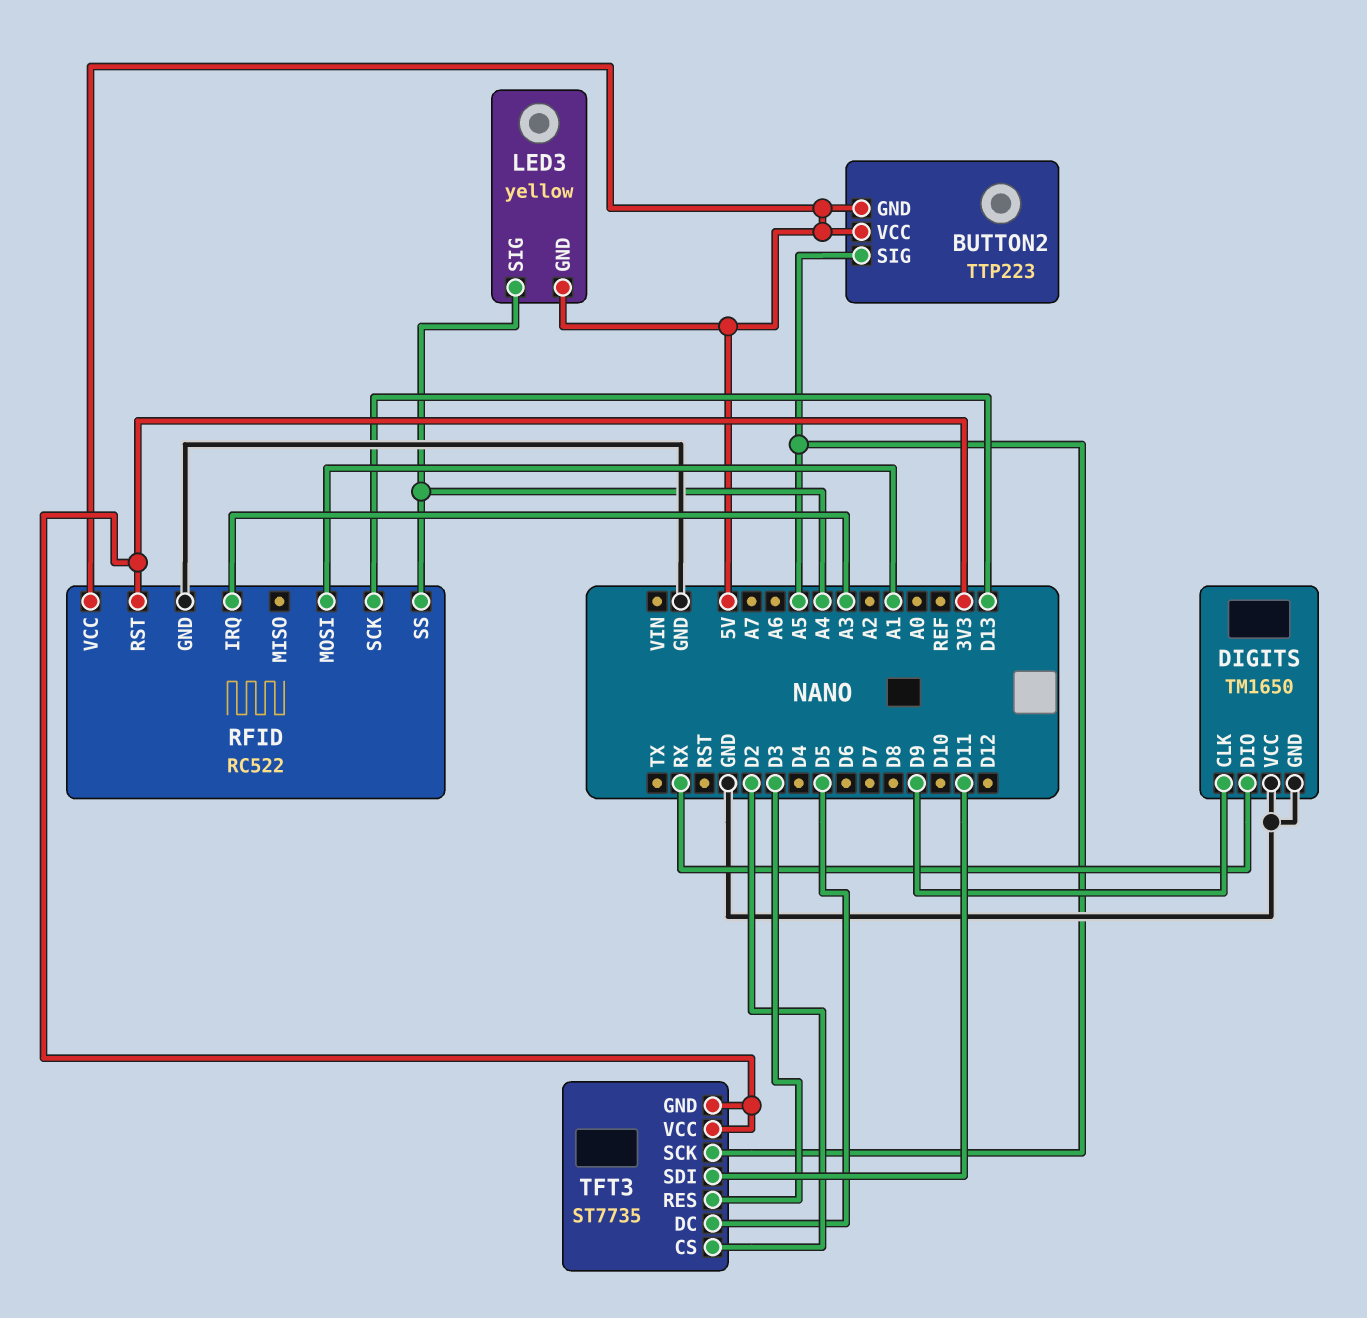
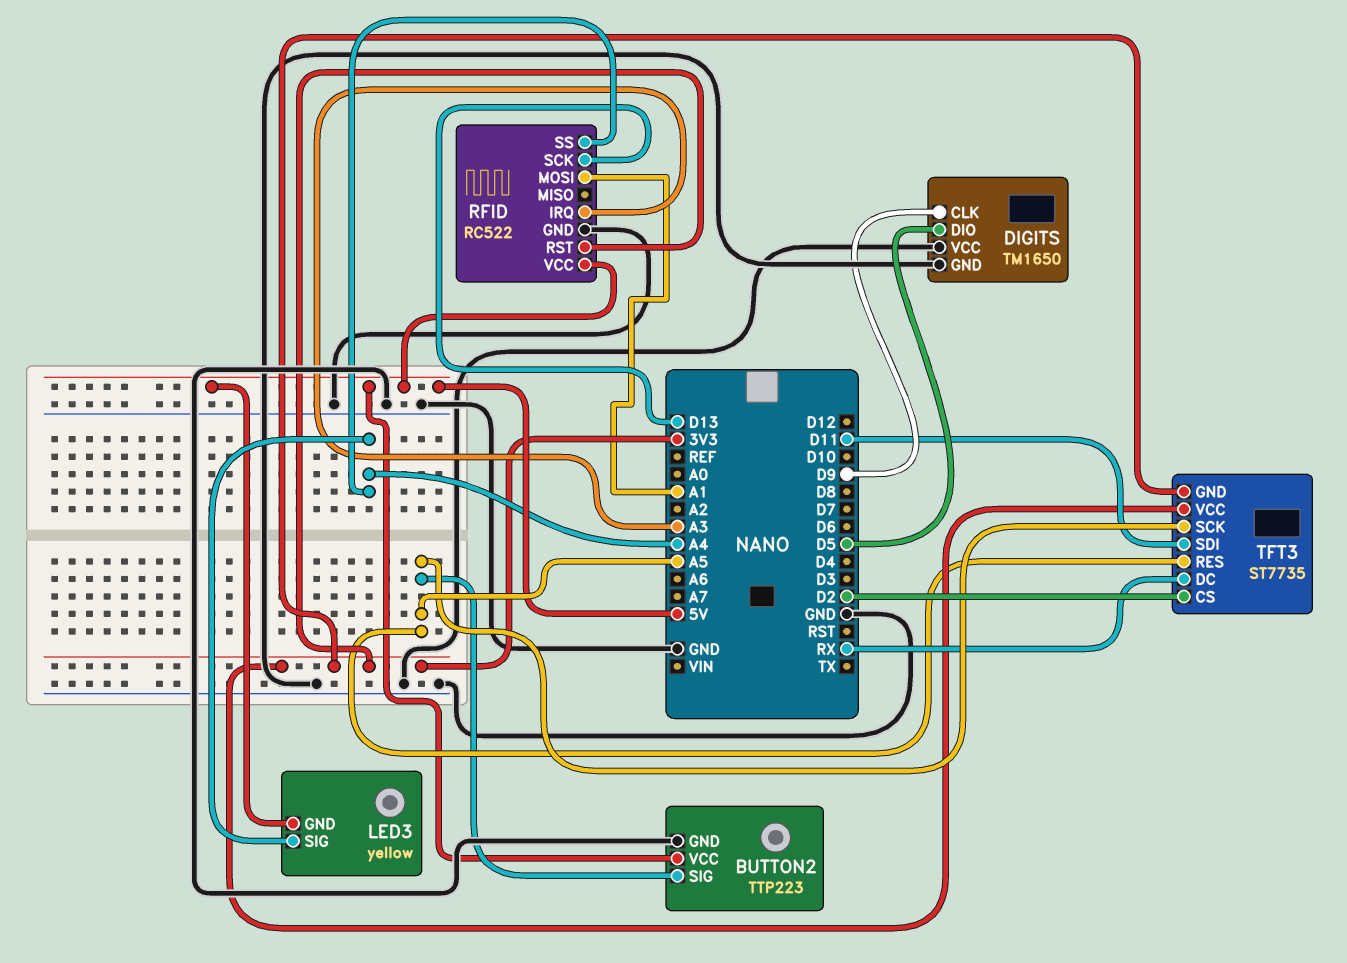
BUTTON2 pin GND: 5V -> GND
DIGITS pin DIO: RX -> D5
TFT3 pin DC: D5 -> RX
TFT3 pin RES: D3 -> A5

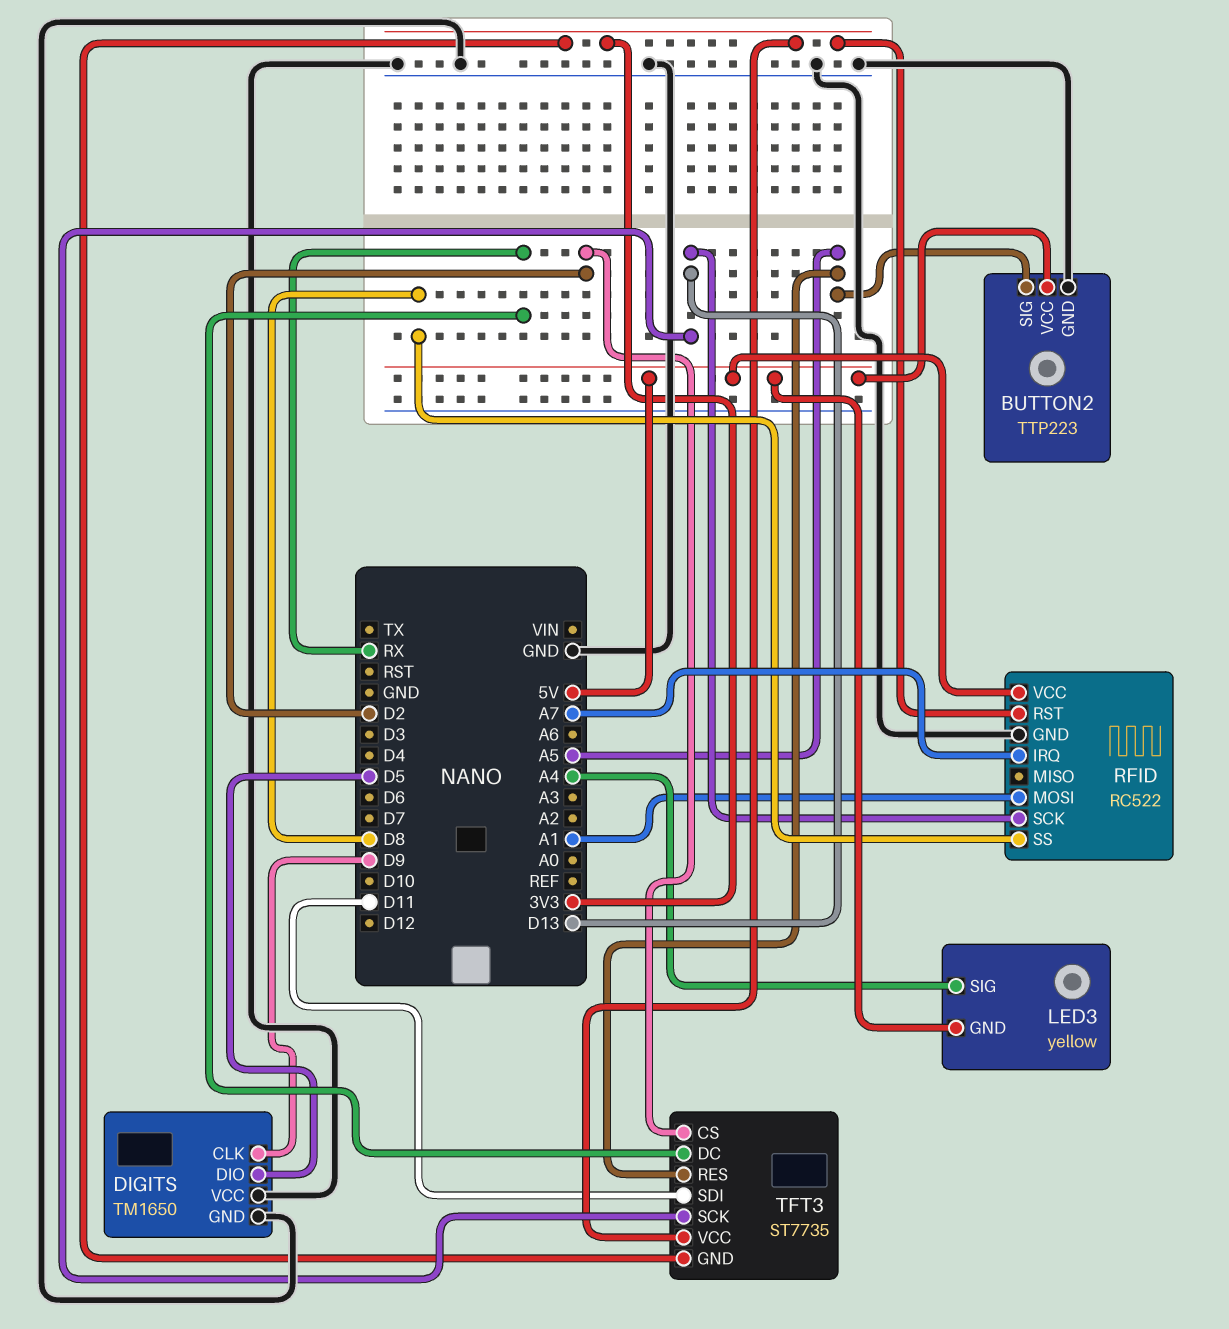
RFID pin IRQ: A3 -> A7
RFID pin SS: A4 -> D8
TFT3 pin SCK: A5 -> D13

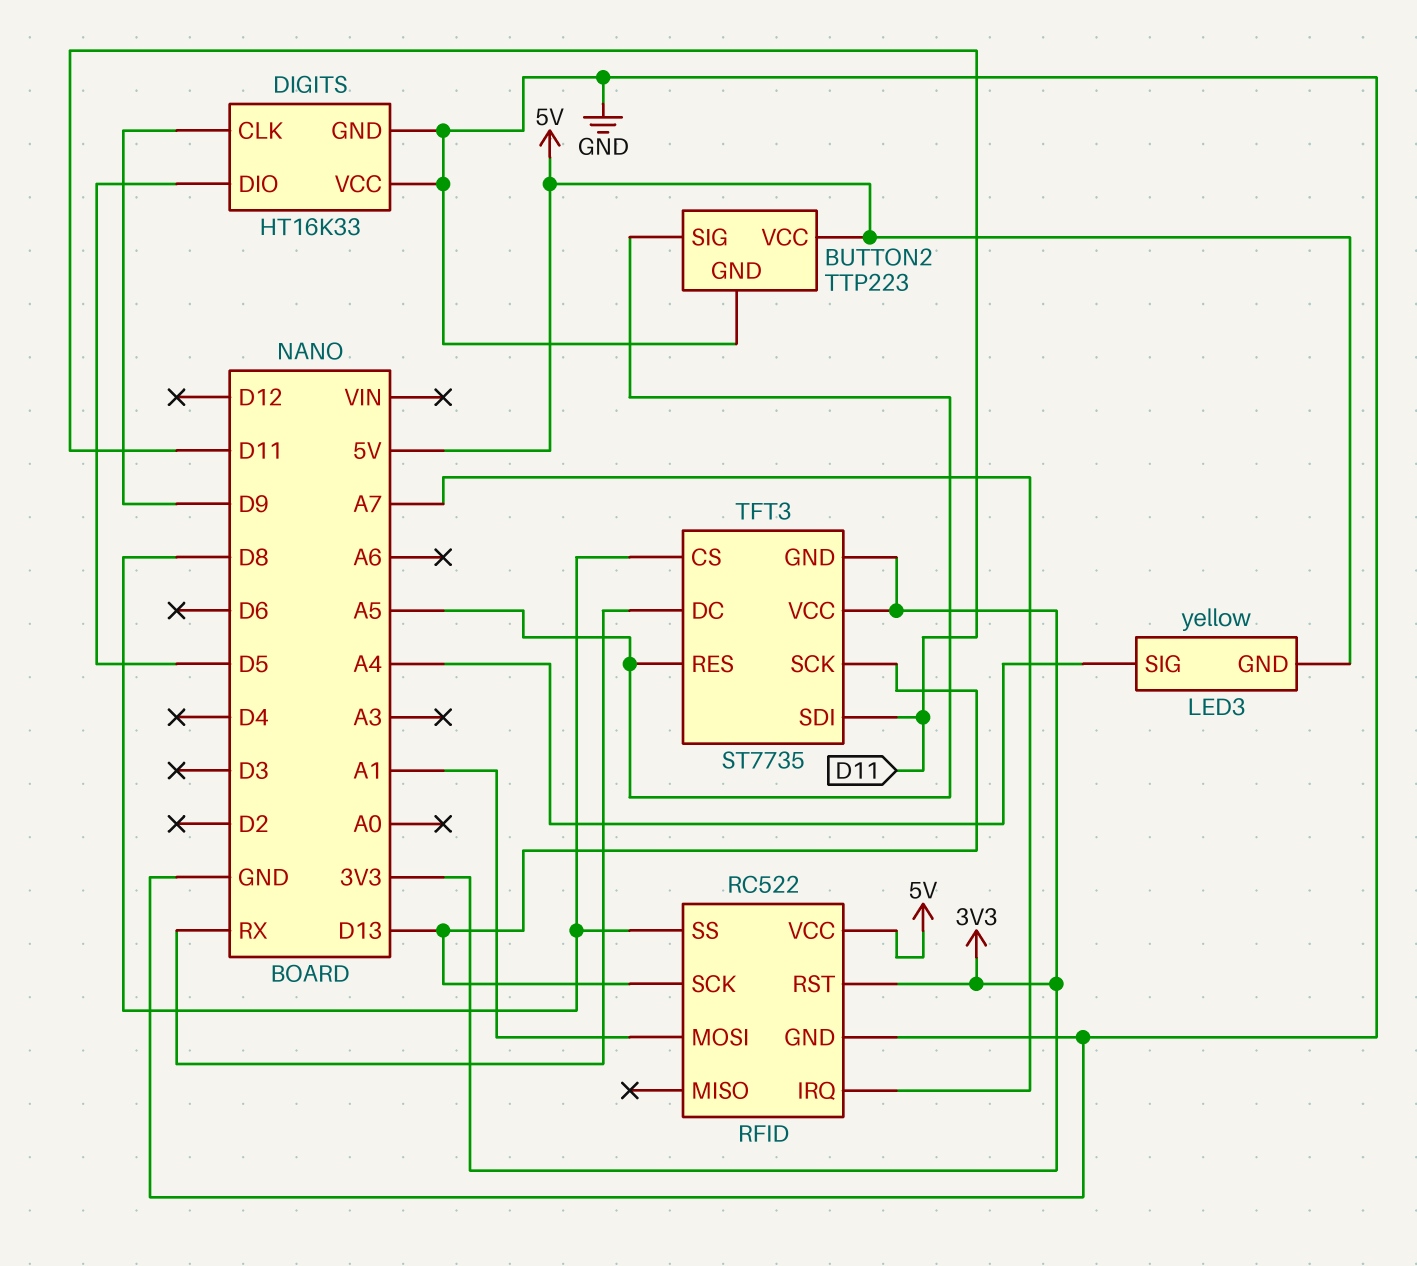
DIGITS: TM1650 -> HT16K33
TFT3 pin CS: D2 -> D8

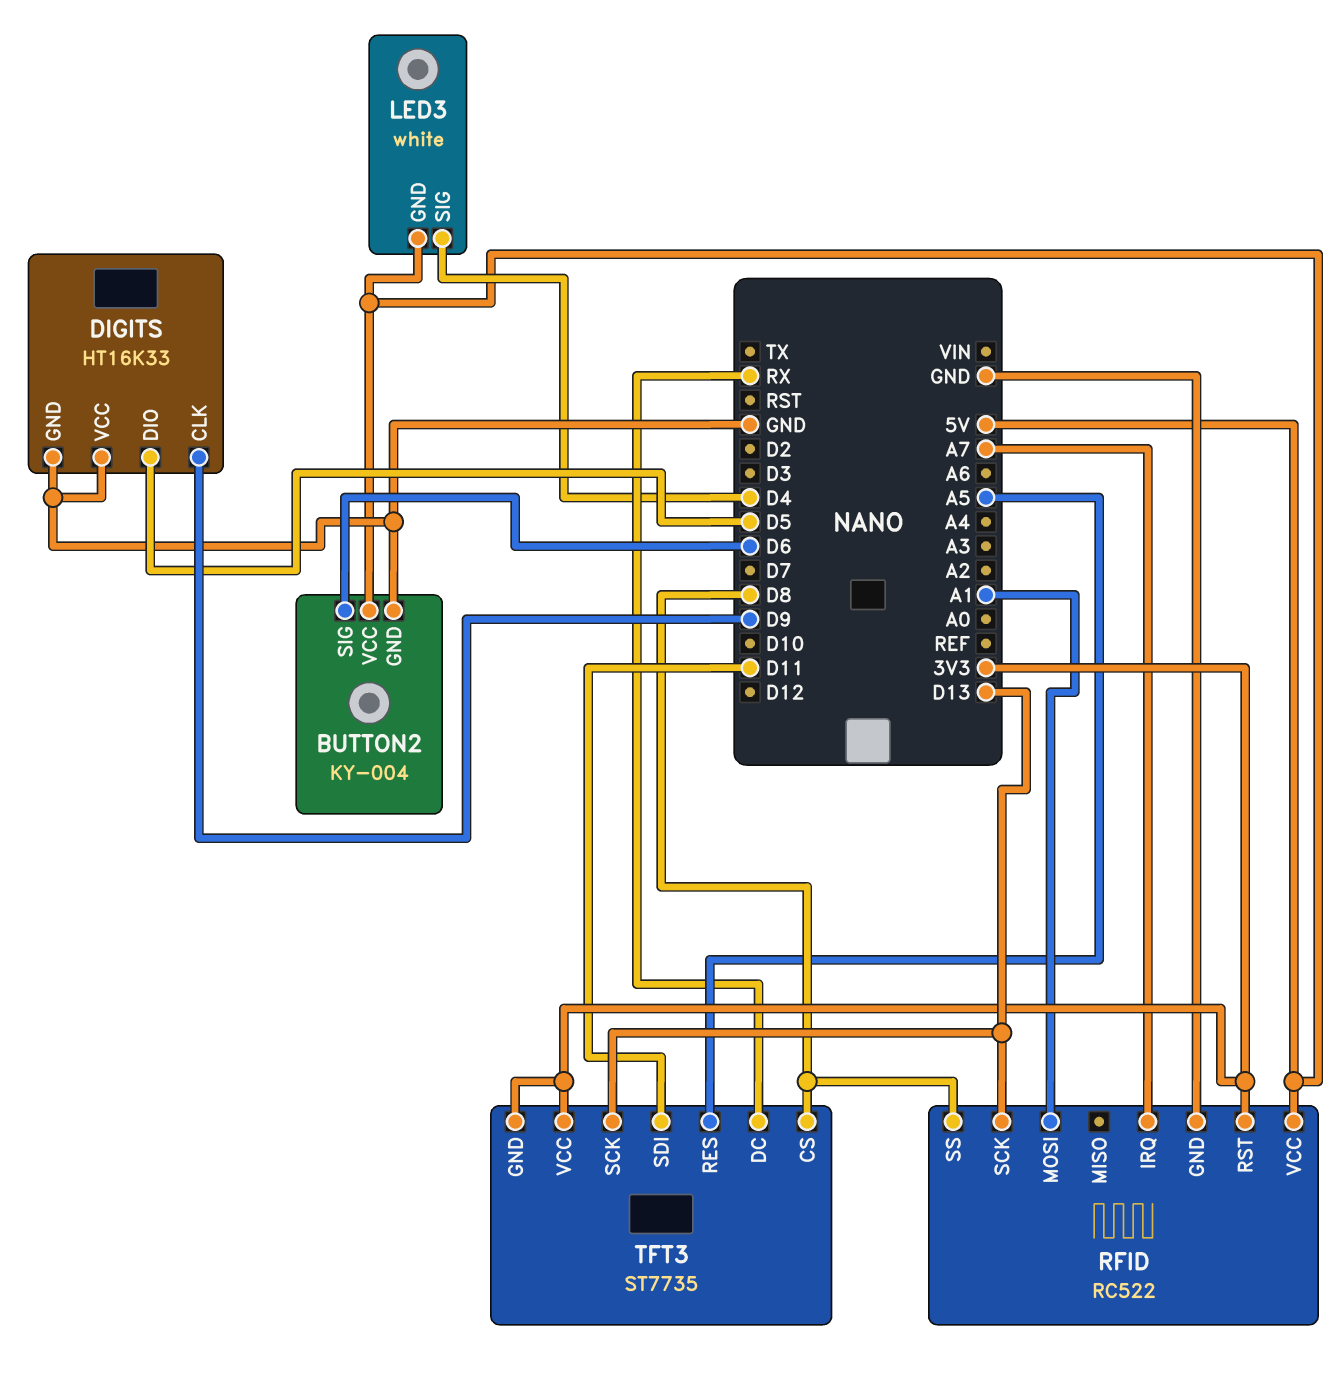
BUTTON2: TTP223 -> KY-004
BUTTON2 pin SIG: A5 -> D6
LED3: yellow -> white
LED3 pin SIG: A4 -> D4

